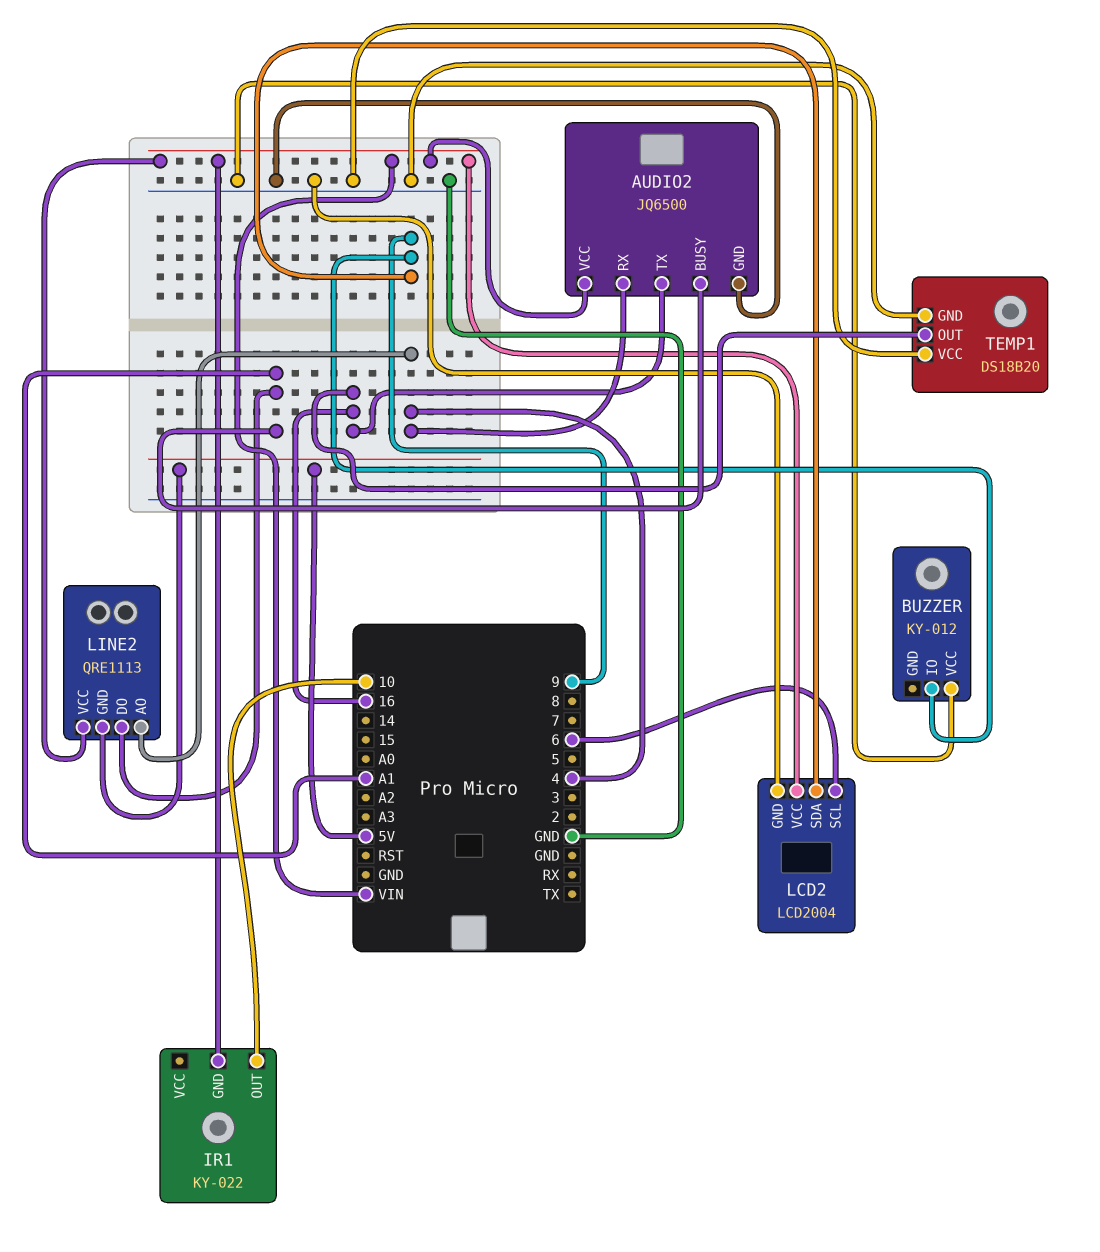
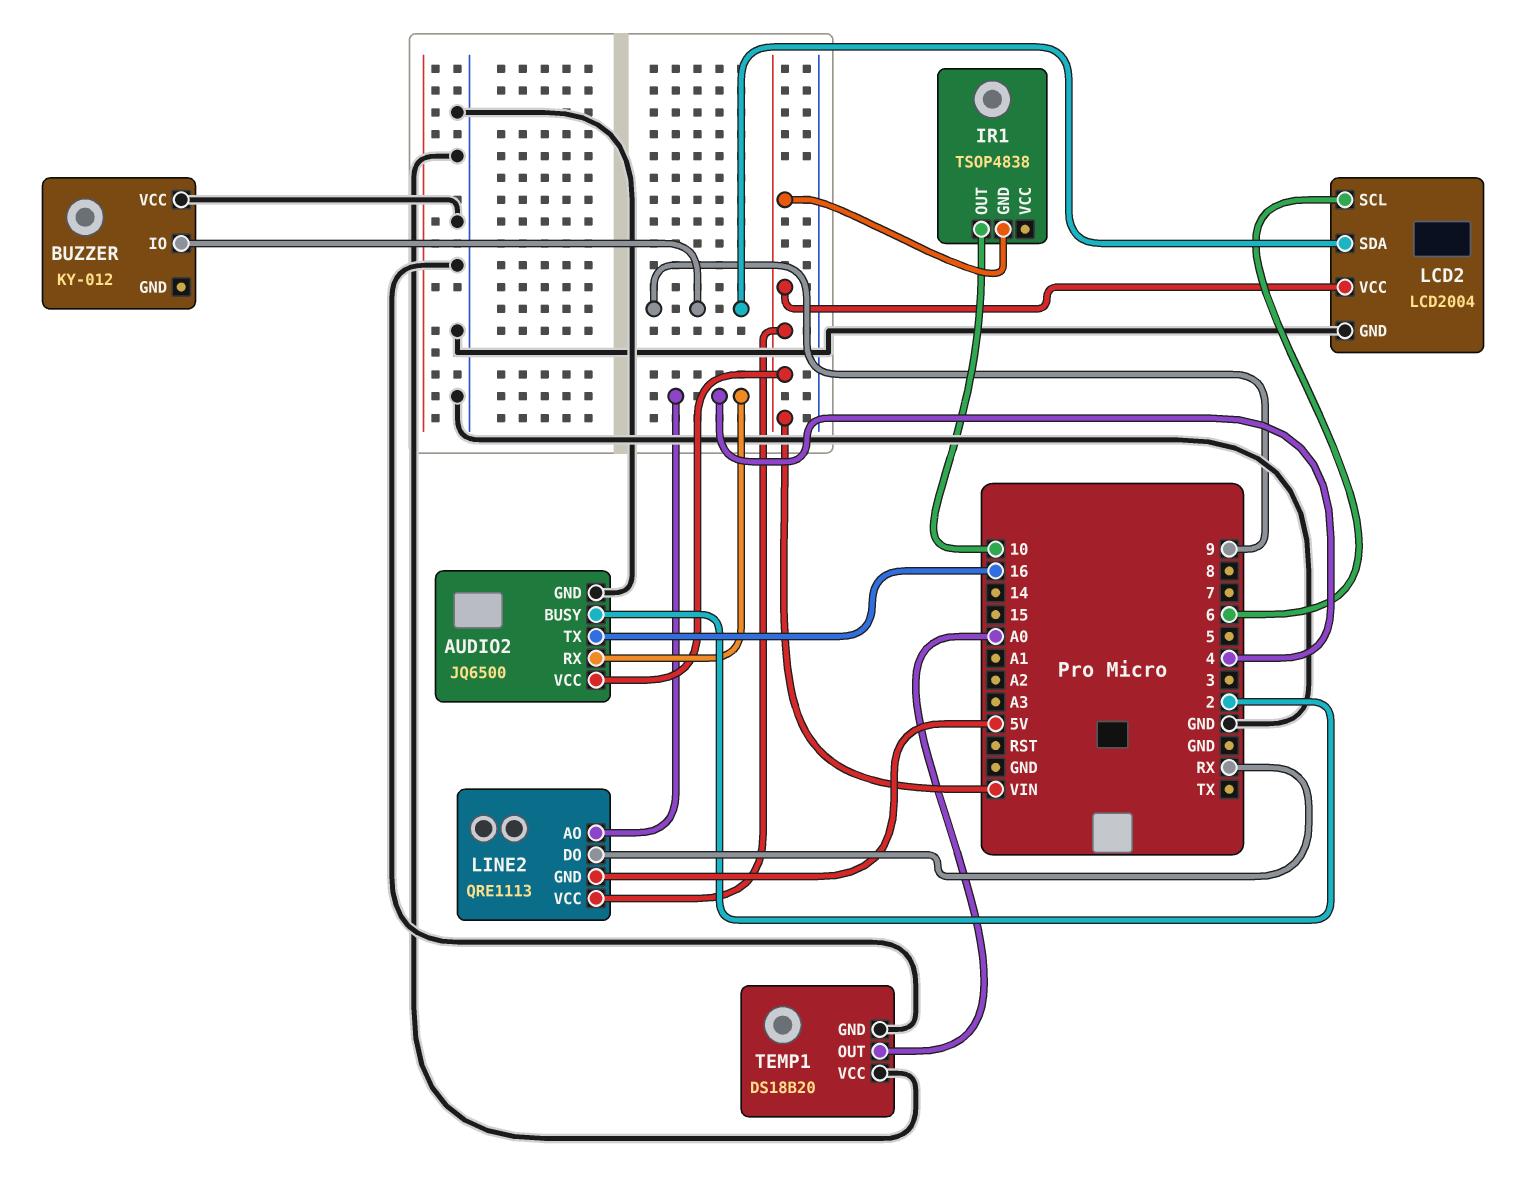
AUDIO2 pin BUSY: A1 -> 2
IR1: KY-022 -> TSOP4838
LINE2 pin DO: A1 -> RX
TEMP1 pin OUT: 16 -> A0

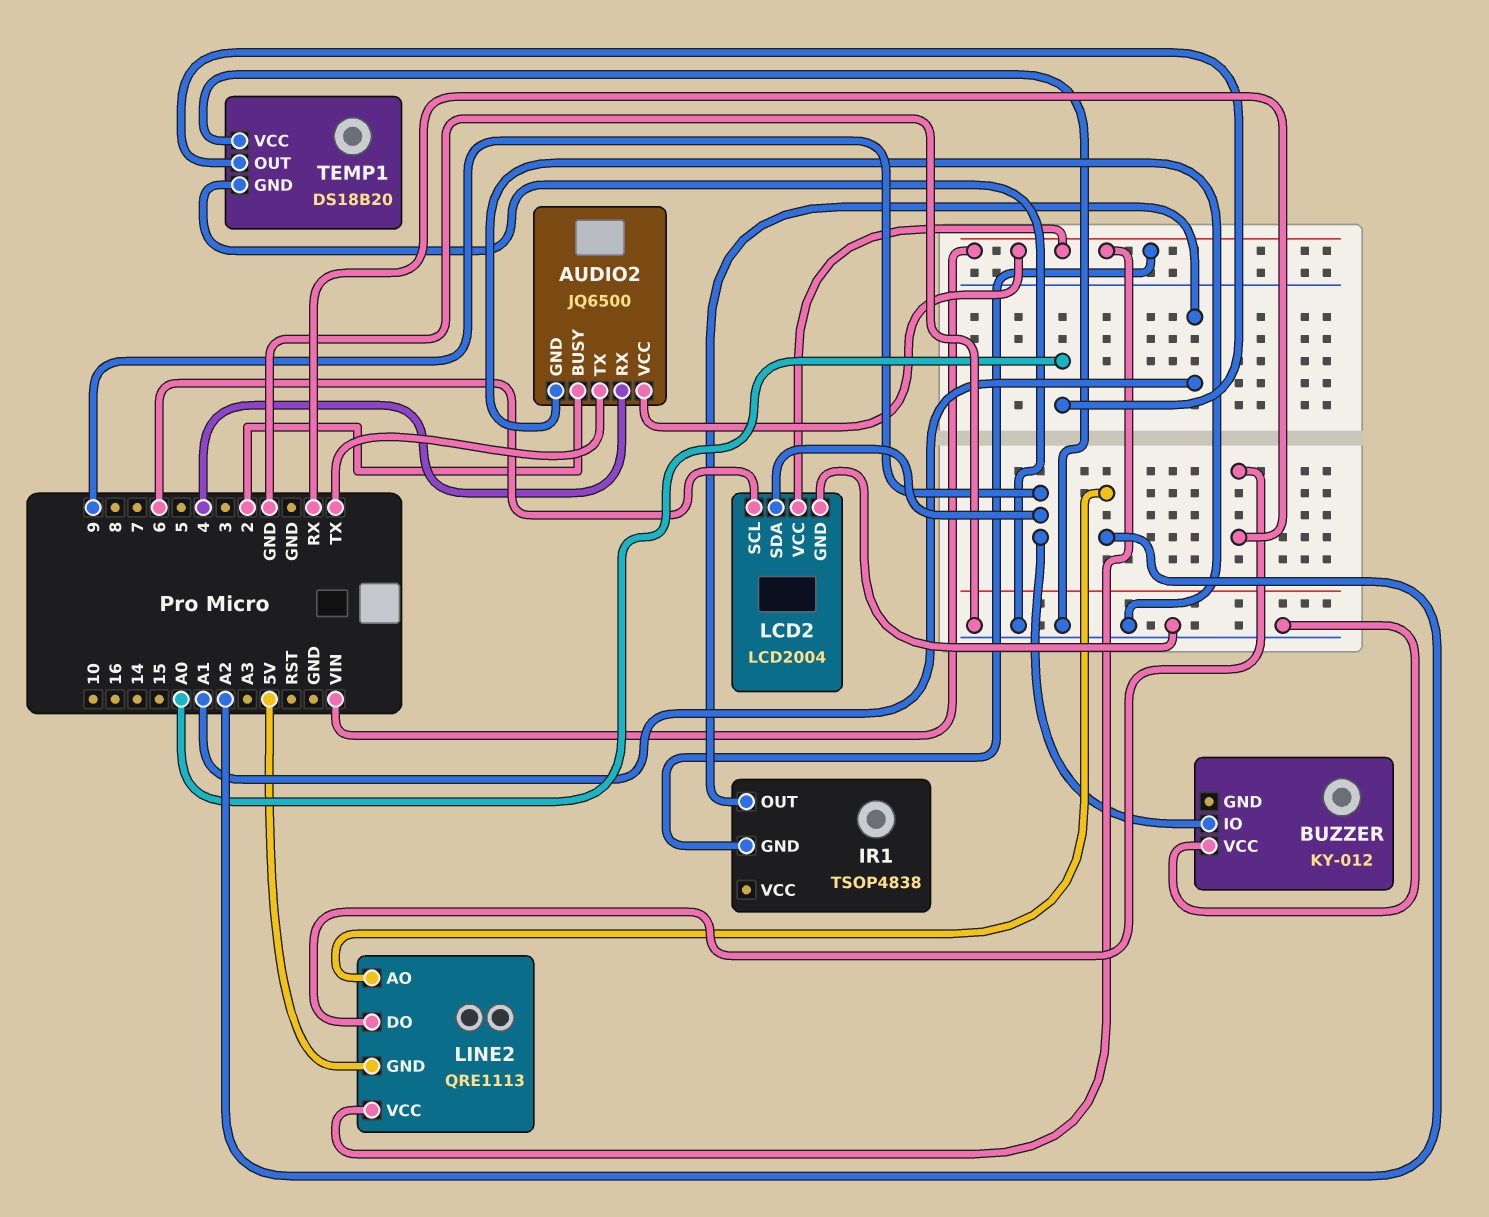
AUDIO2 pin TX: 16 -> TX
IR1 pin OUT: 10 -> A1
LINE2 pin AO: 4 -> A2

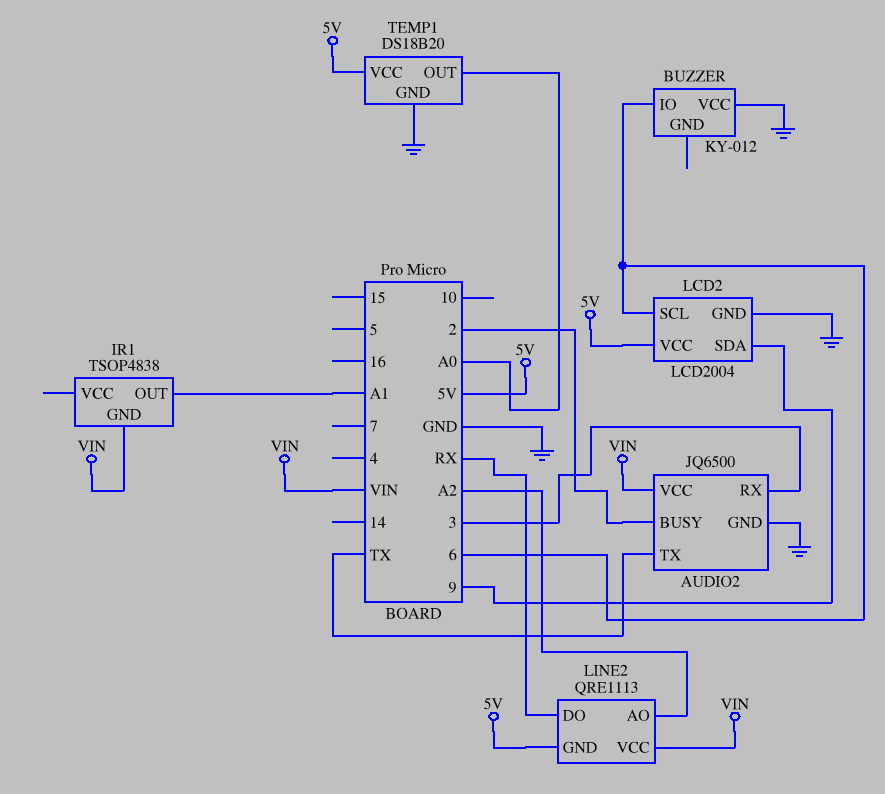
AUDIO2 pin RX: 4 -> 3
BUZZER pin IO: 9 -> 6
LCD2 pin VCC: VIN -> 5V
TEMP1 pin VCC: GND -> 5V

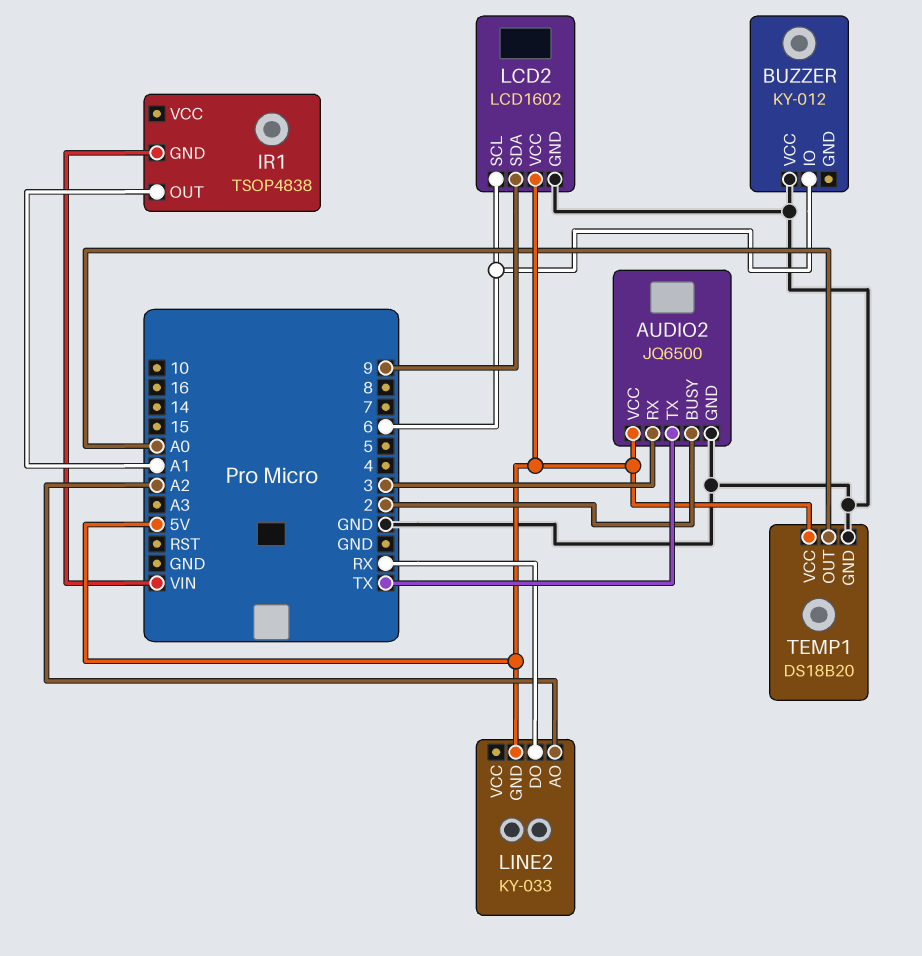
AUDIO2 pin VCC: VIN -> 5V
LCD2: LCD2004 -> LCD1602
LINE2: QRE1113 -> KY-033
LINE2 pin VCC: VIN -> none

